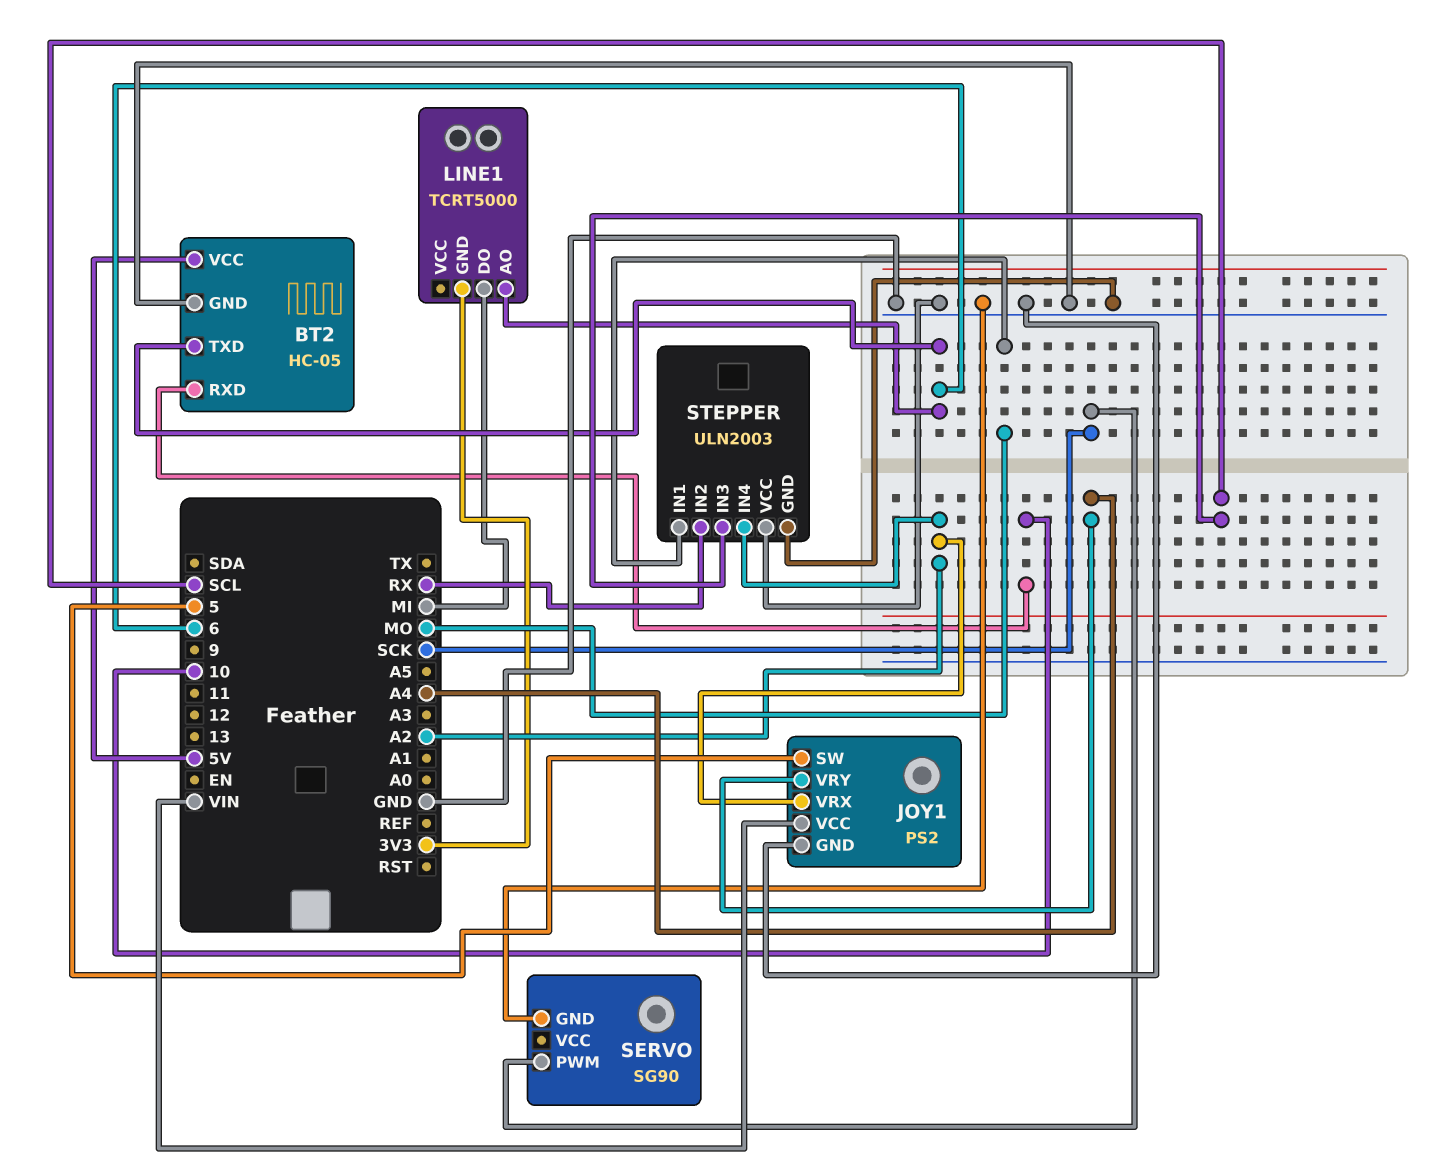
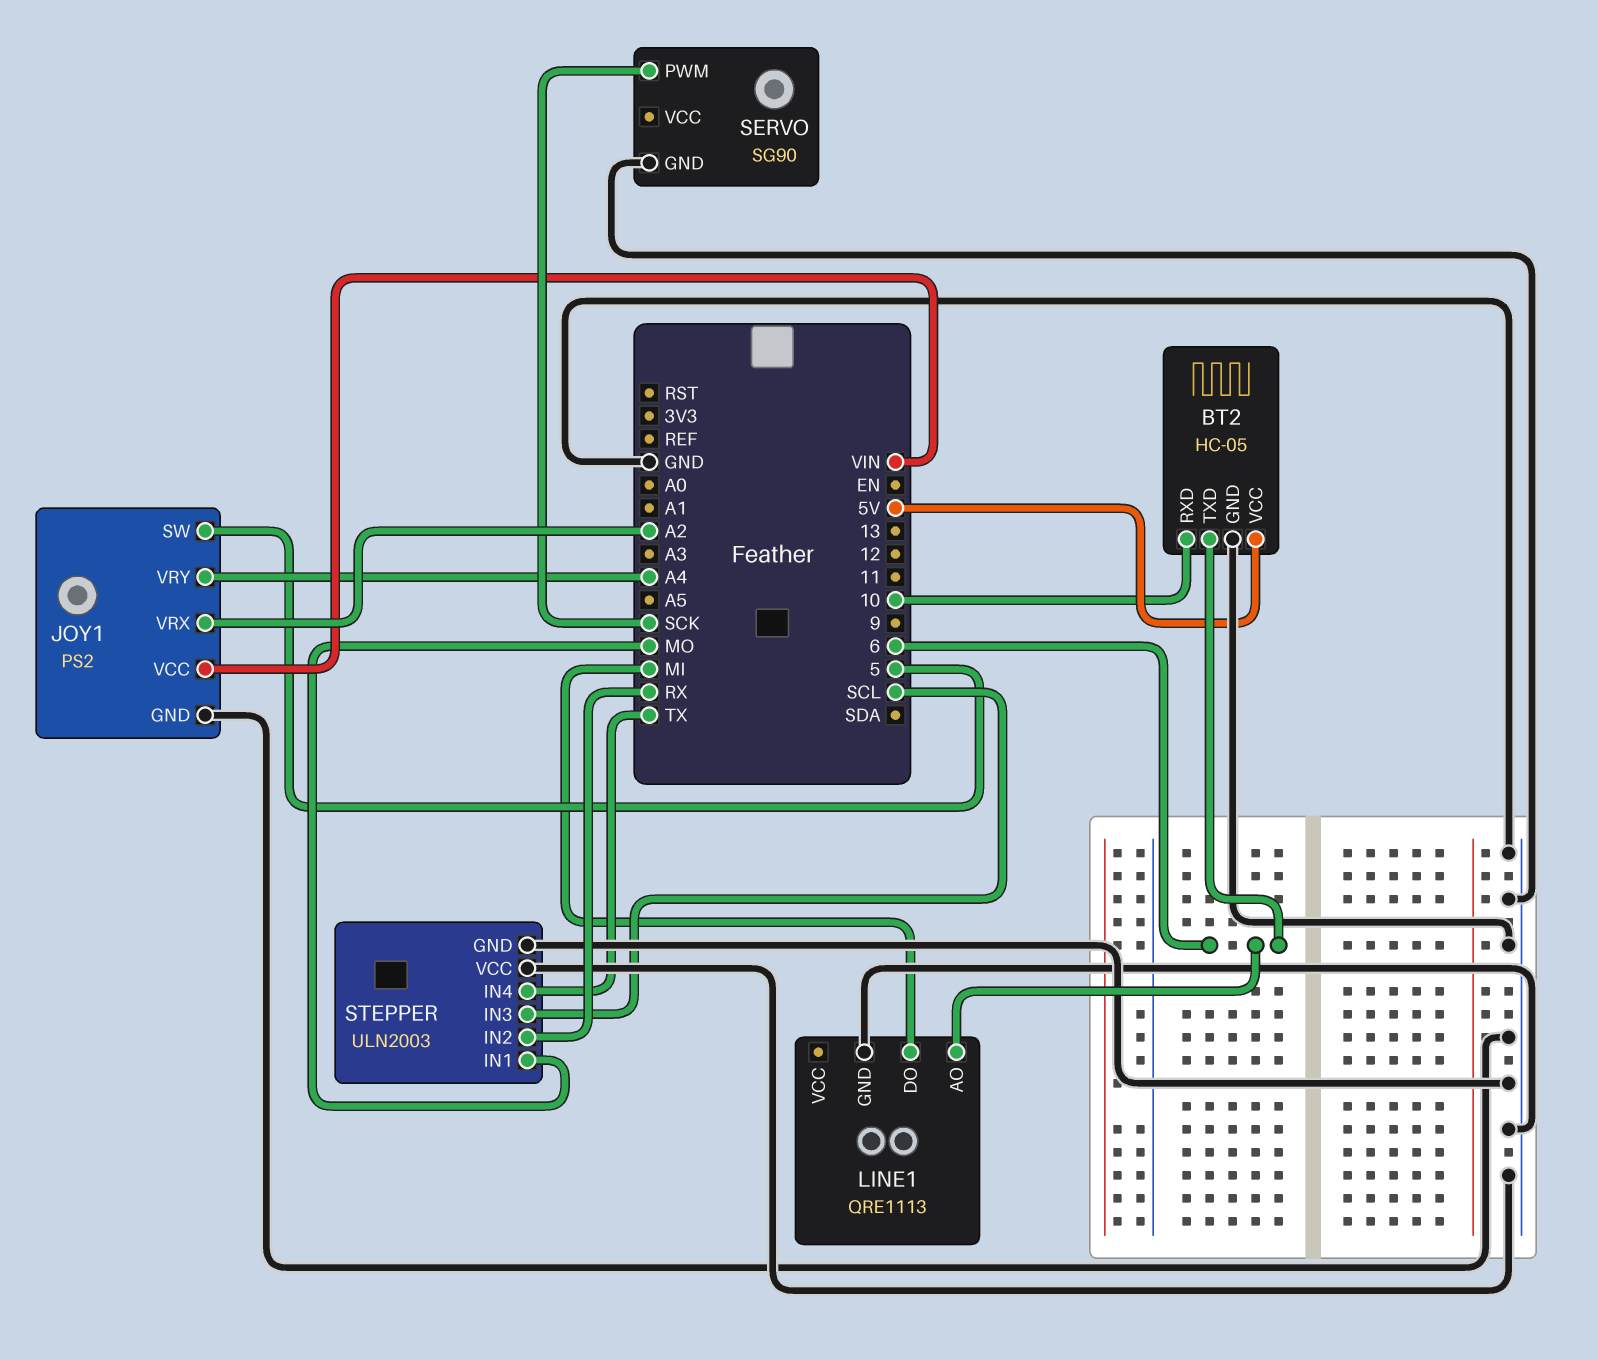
LINE1: TCRT5000 -> QRE1113
LINE1 pin GND: 3V3 -> GND
STEPPER pin IN4: A2 -> TX

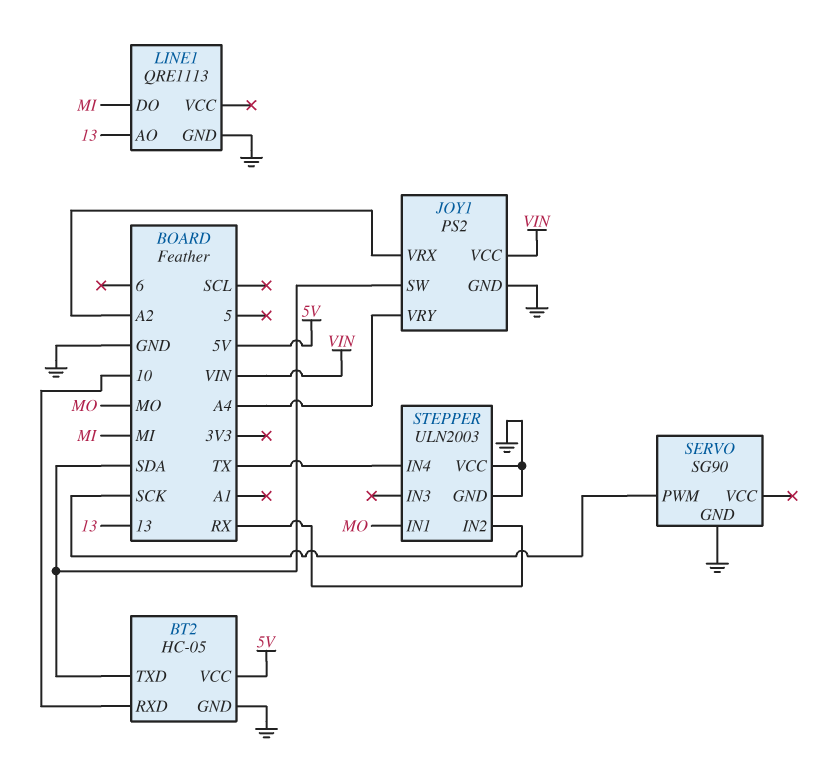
BT2 pin TXD: 6 -> SDA
JOY1 pin SW: 5 -> SDA
LINE1 pin AO: 6 -> 13
STEPPER pin IN3: SCL -> none

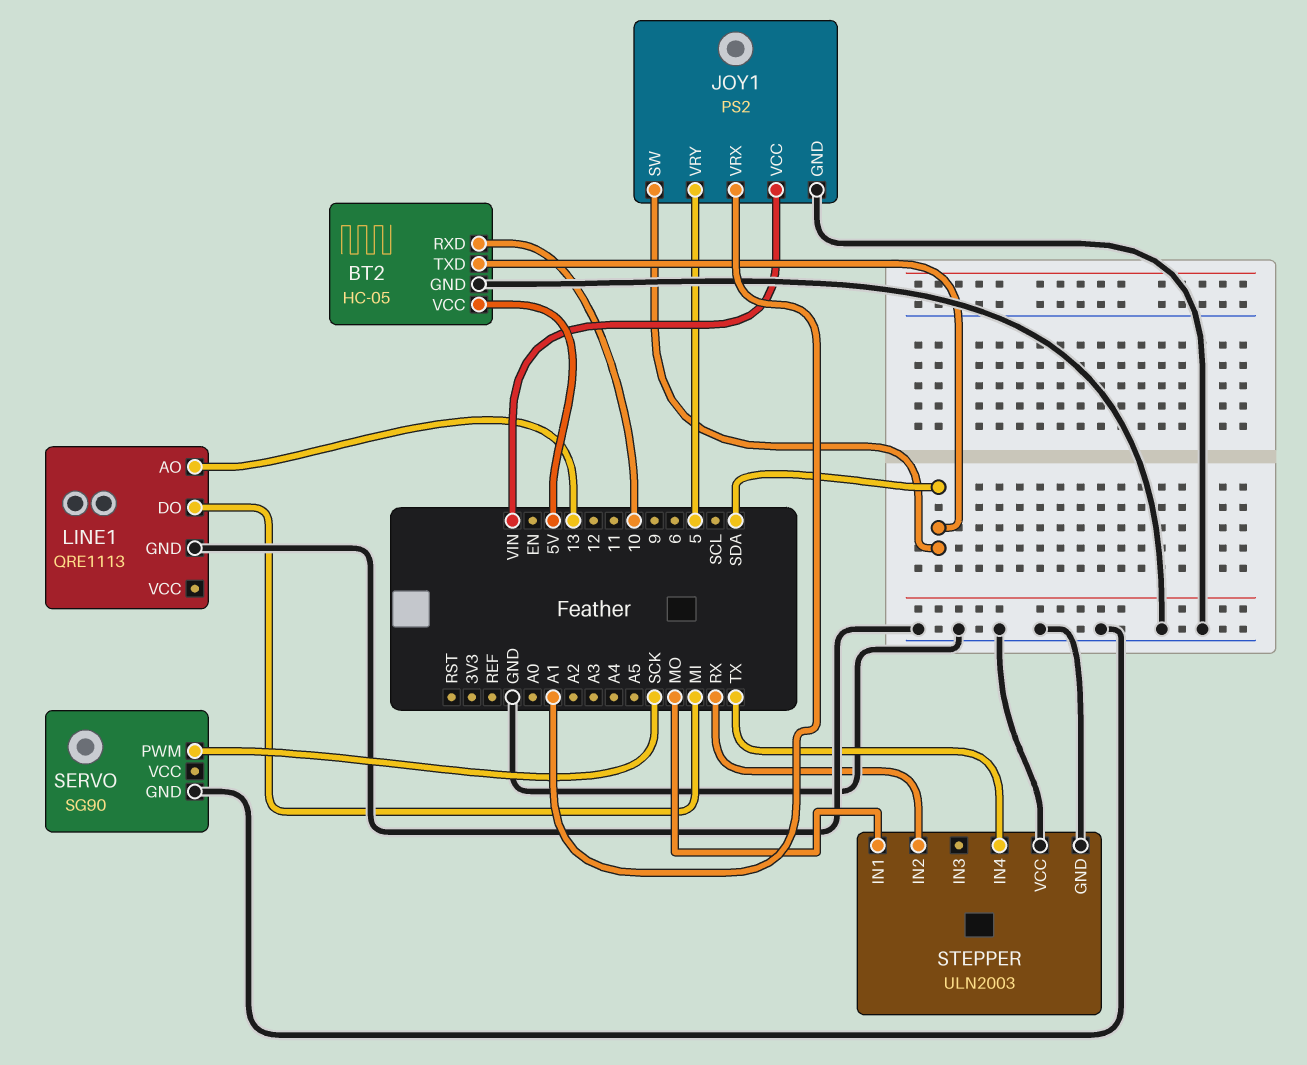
JOY1 pin VRX: A2 -> A1
JOY1 pin VRY: A4 -> 5

